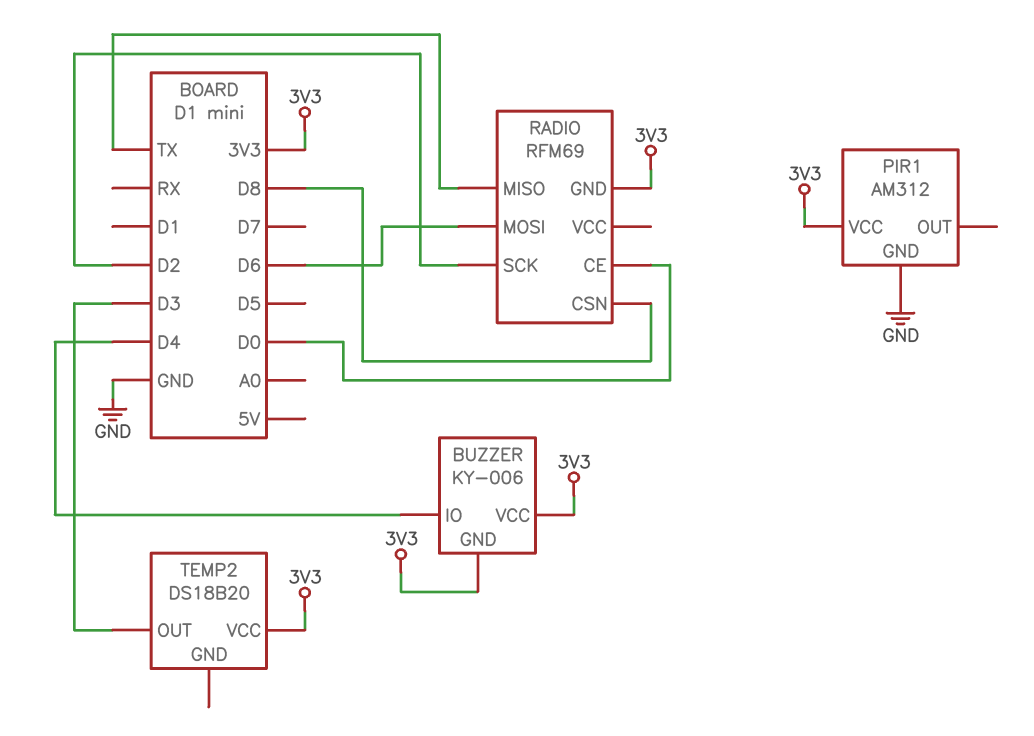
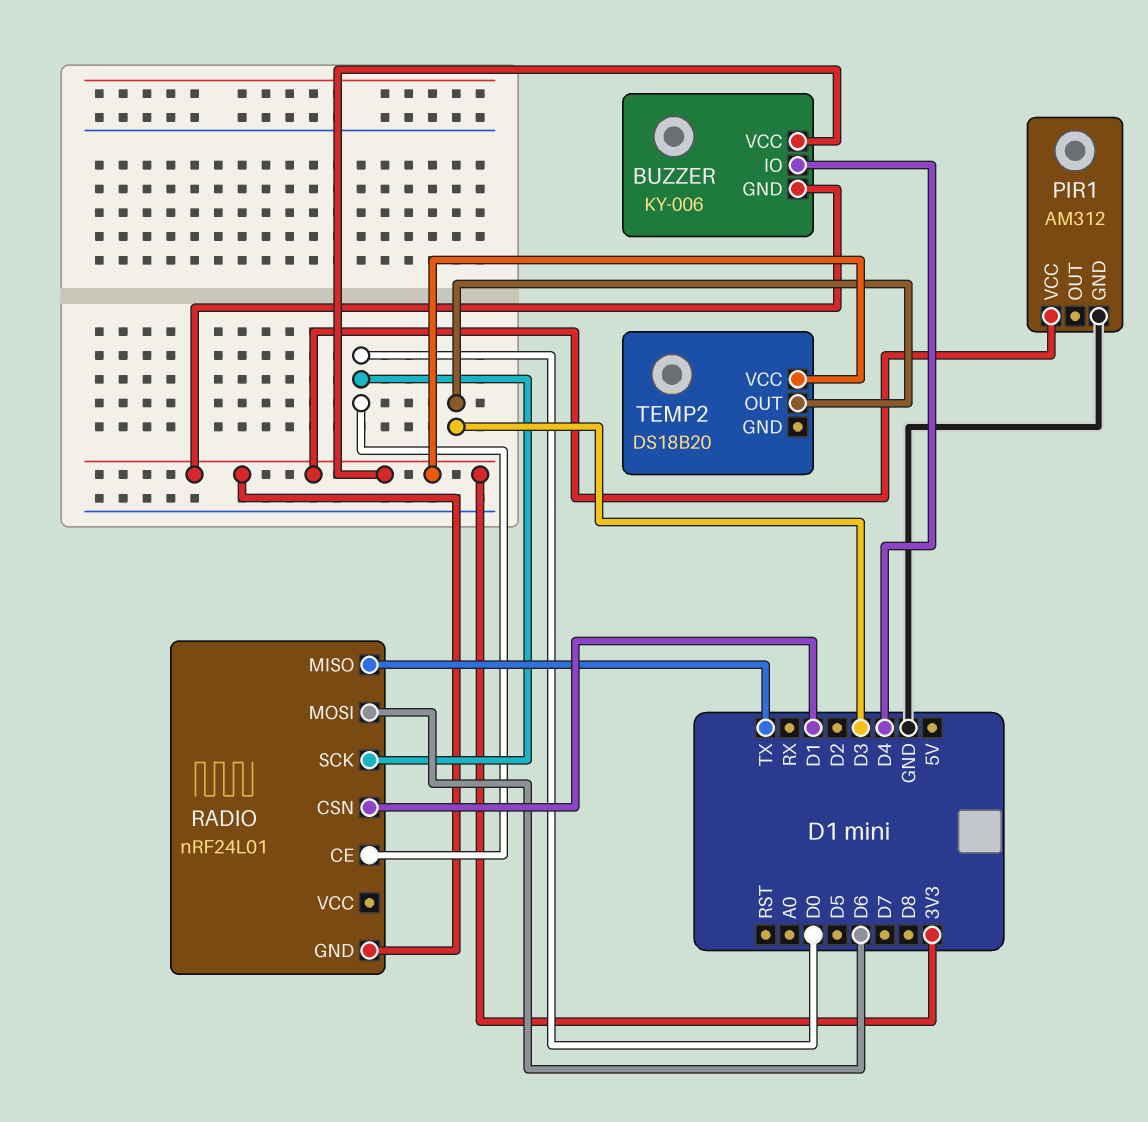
RADIO: RFM69 -> nRF24L01
RADIO pin CSN: D8 -> D1
RADIO pin SCK: D2 -> D0

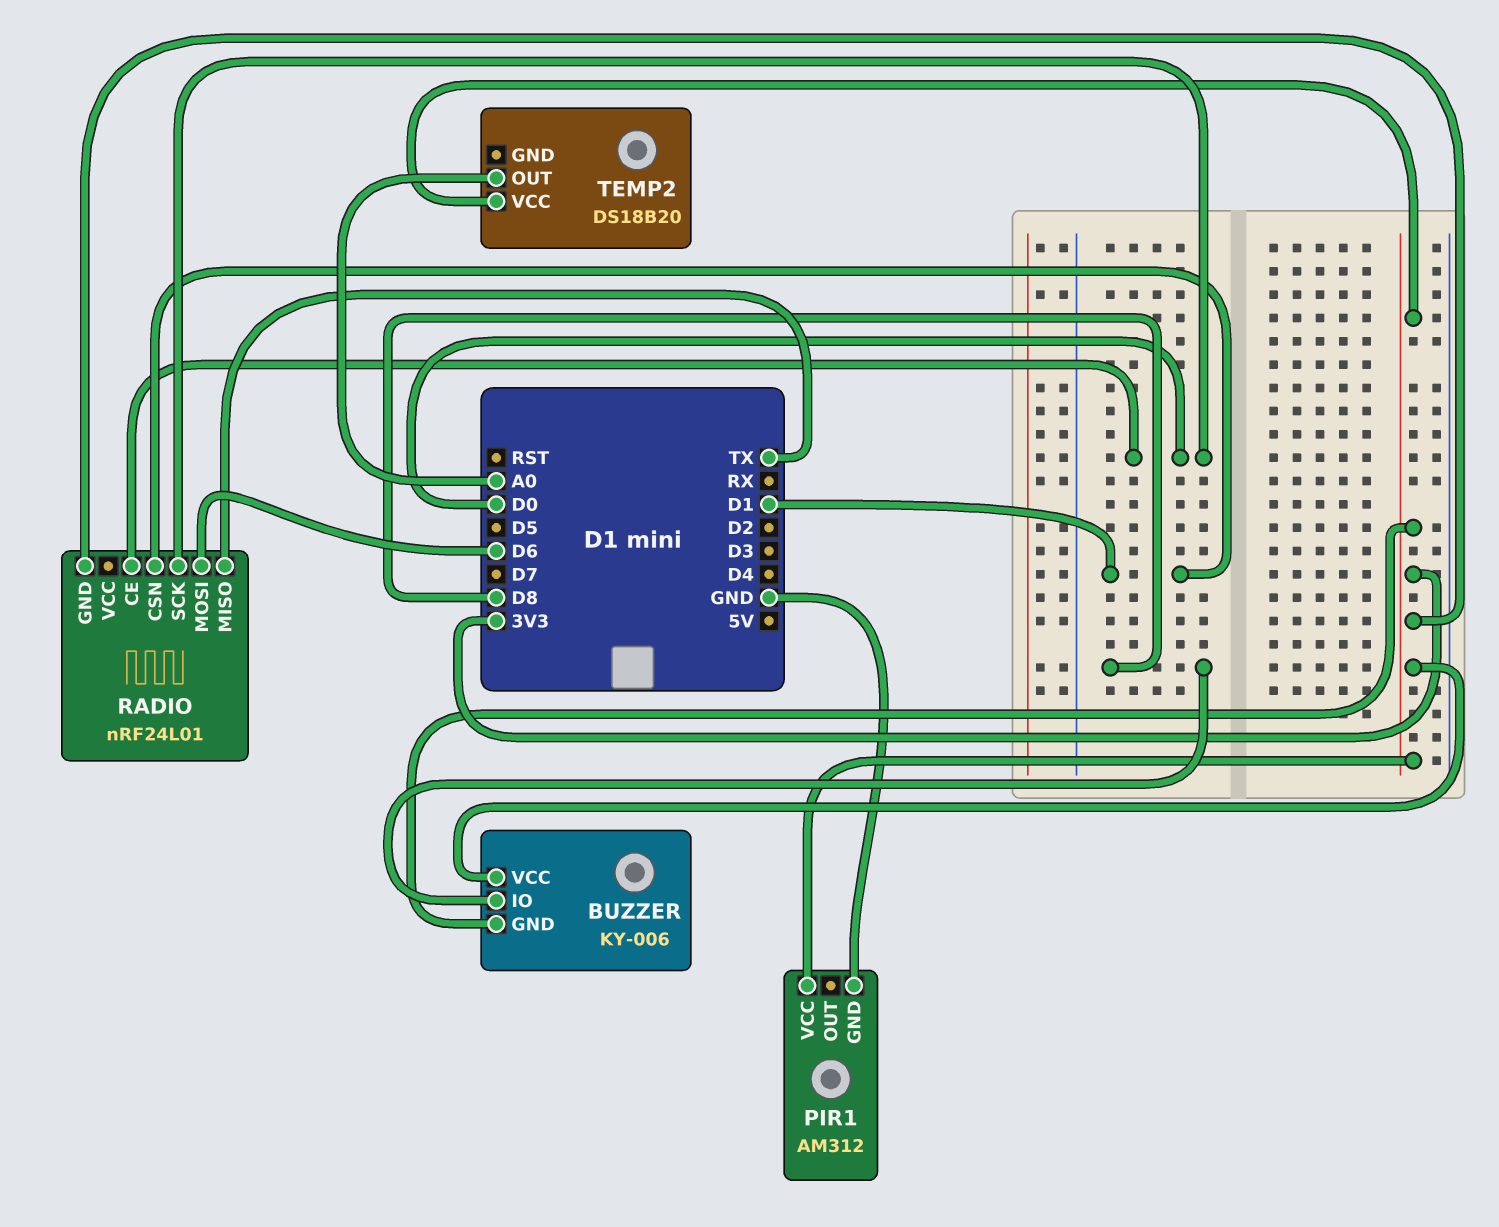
BUZZER pin IO: D4 -> D8
TEMP2 pin OUT: D3 -> A0

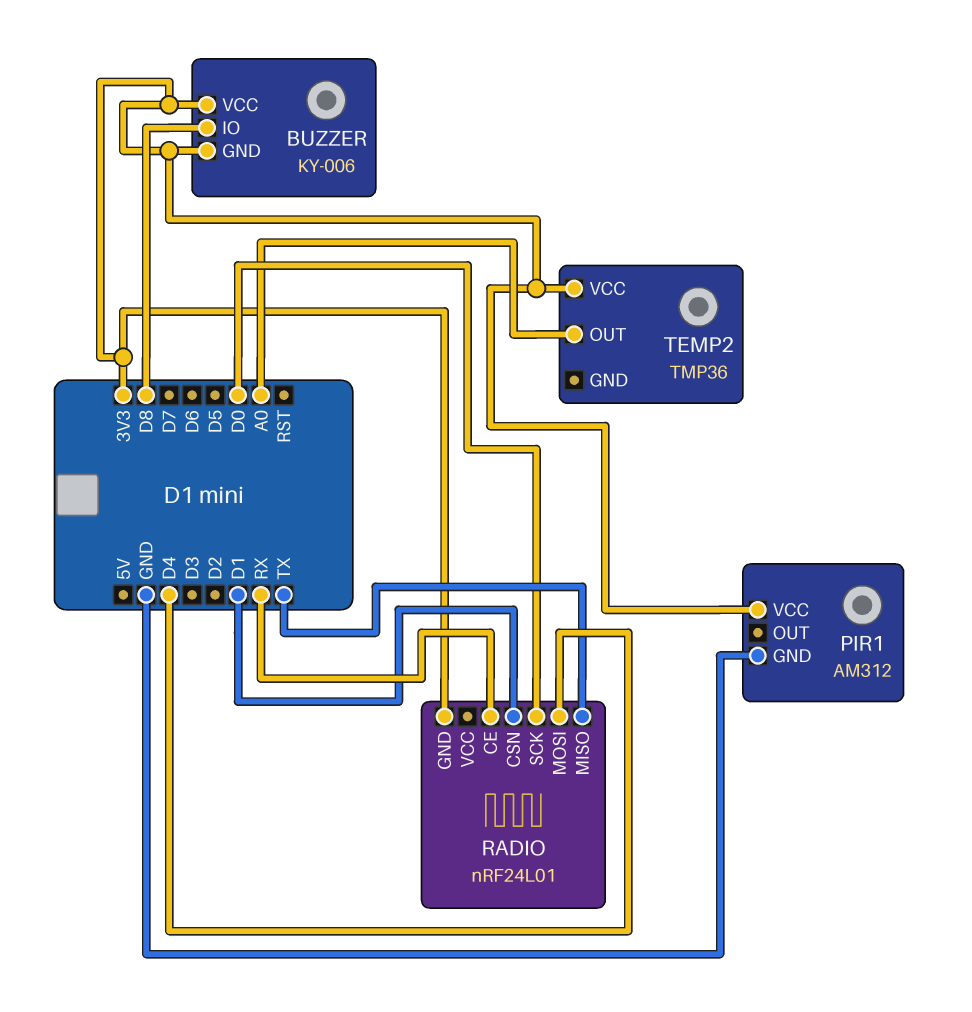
RADIO pin CE: D0 -> RX
RADIO pin MOSI: D6 -> D4
TEMP2: DS18B20 -> TMP36

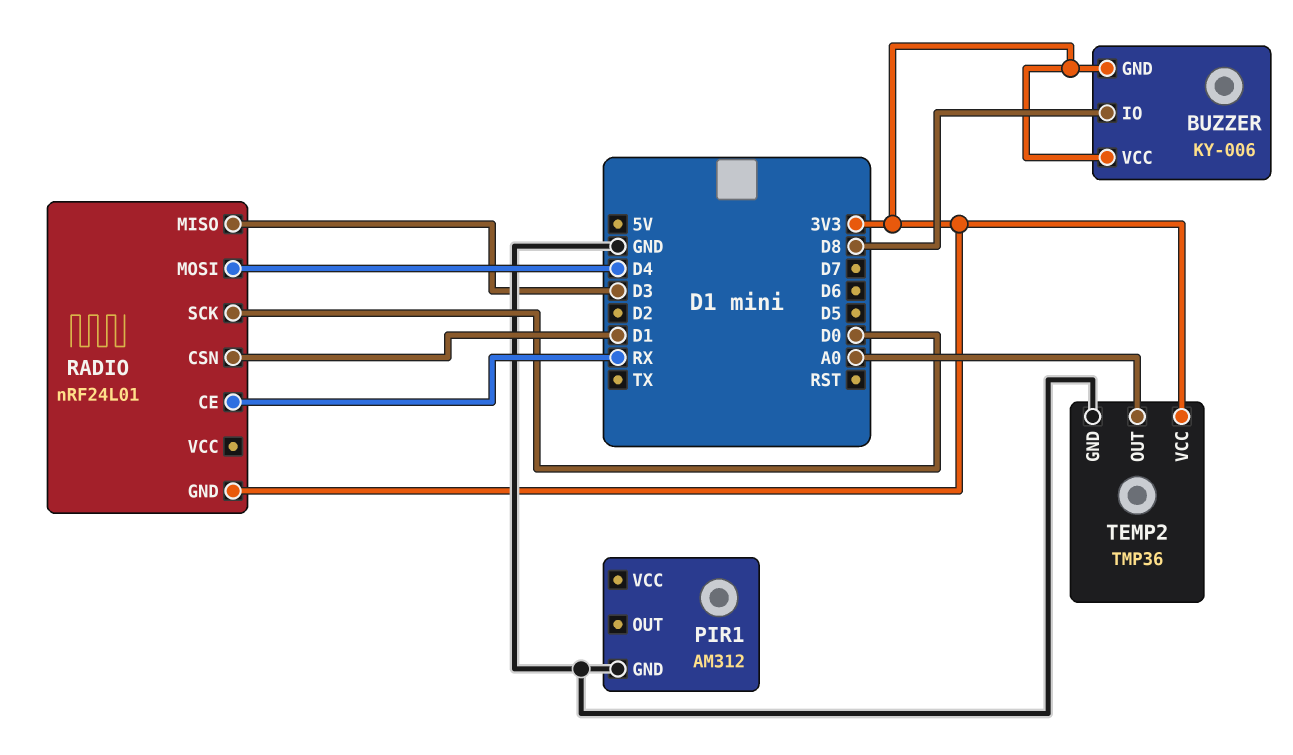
PIR1 pin VCC: 3V3 -> none
RADIO pin MISO: TX -> D3
TEMP2 pin GND: none -> GND

